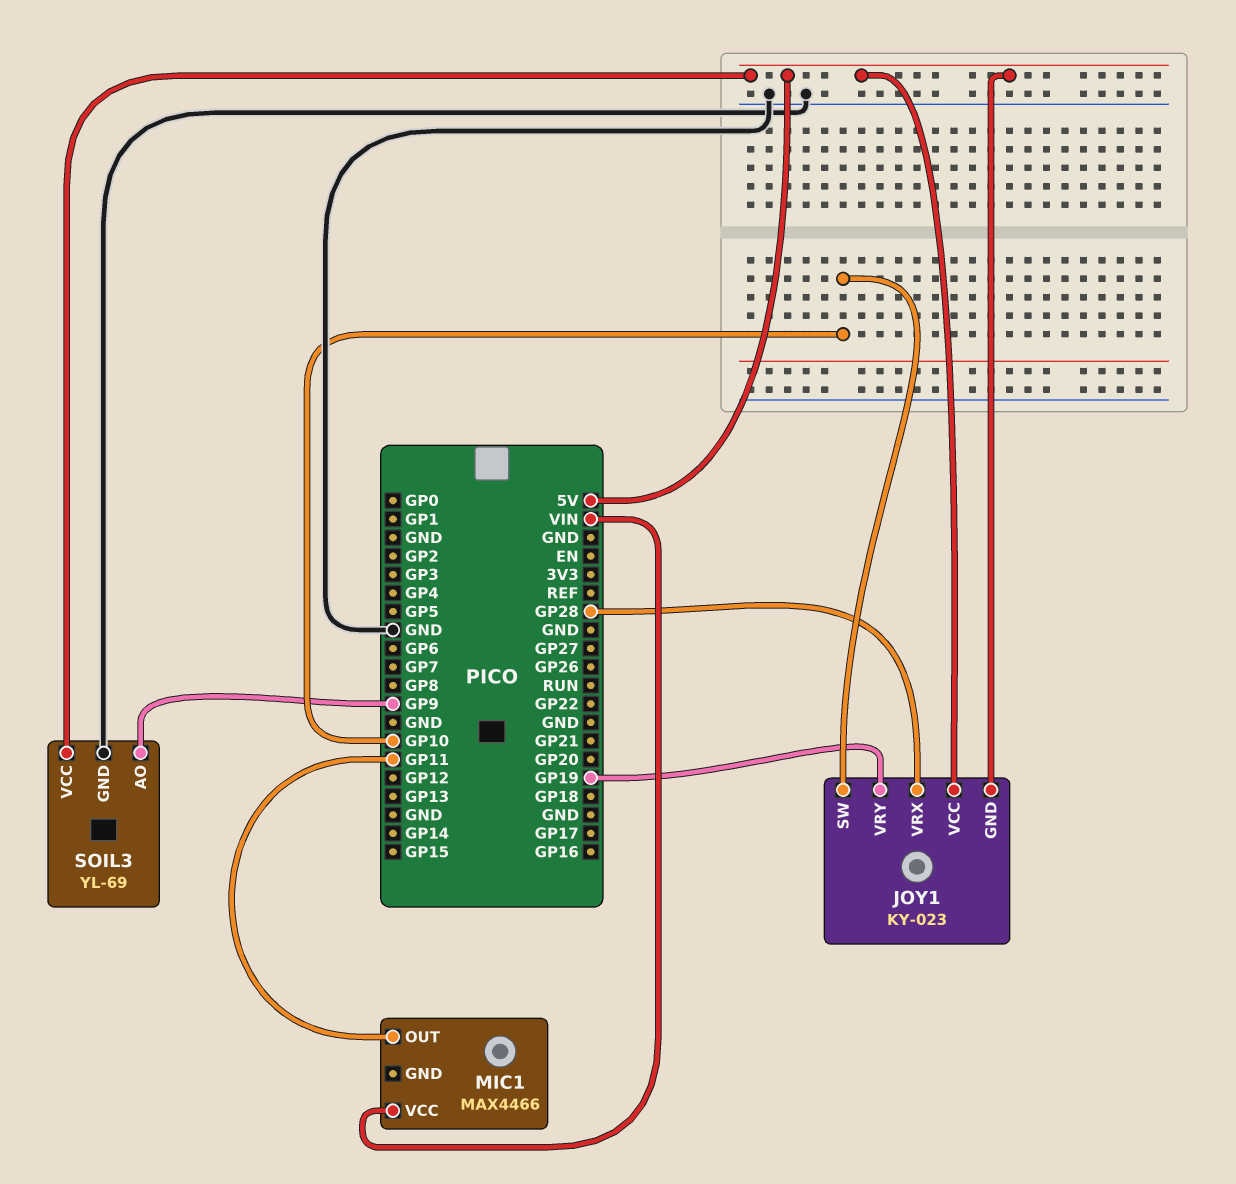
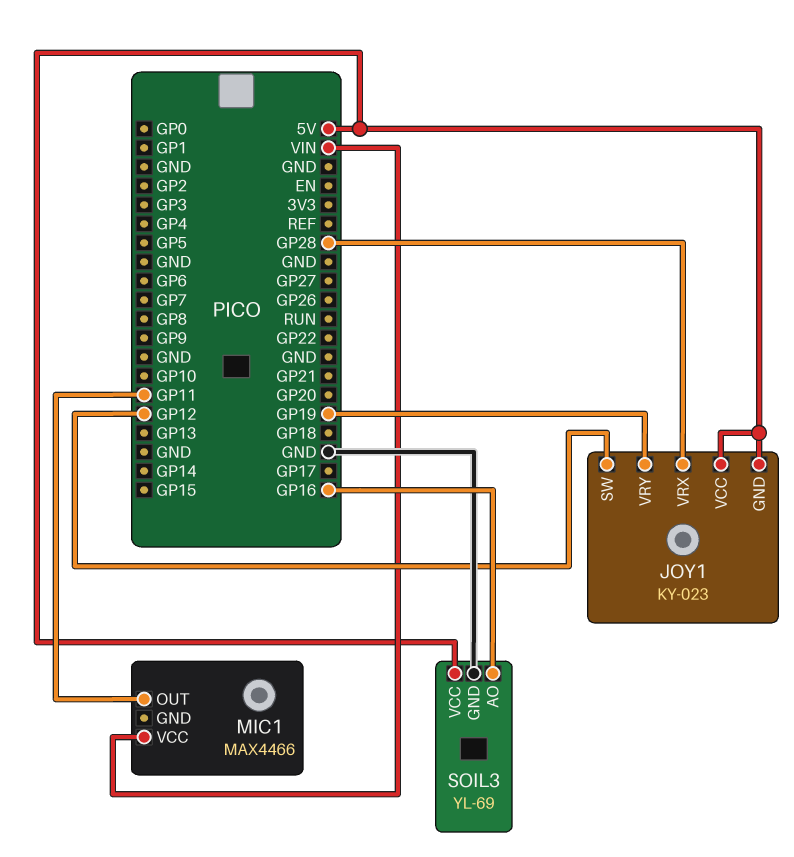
JOY1 pin SW: GP10 -> GP12
SOIL3 pin AO: GP9 -> GP16

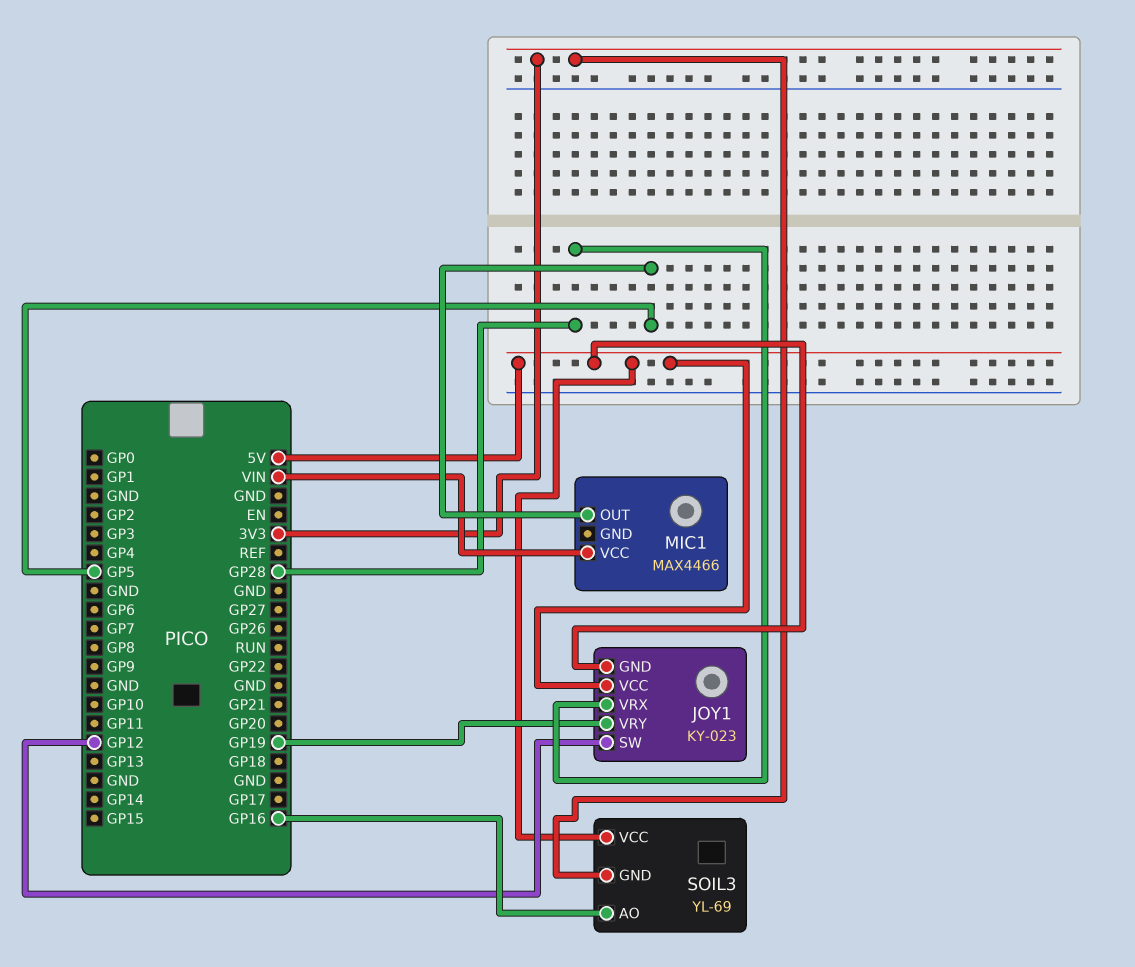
MIC1 pin OUT: GP11 -> GP5
SOIL3 pin GND: GND -> 3V3

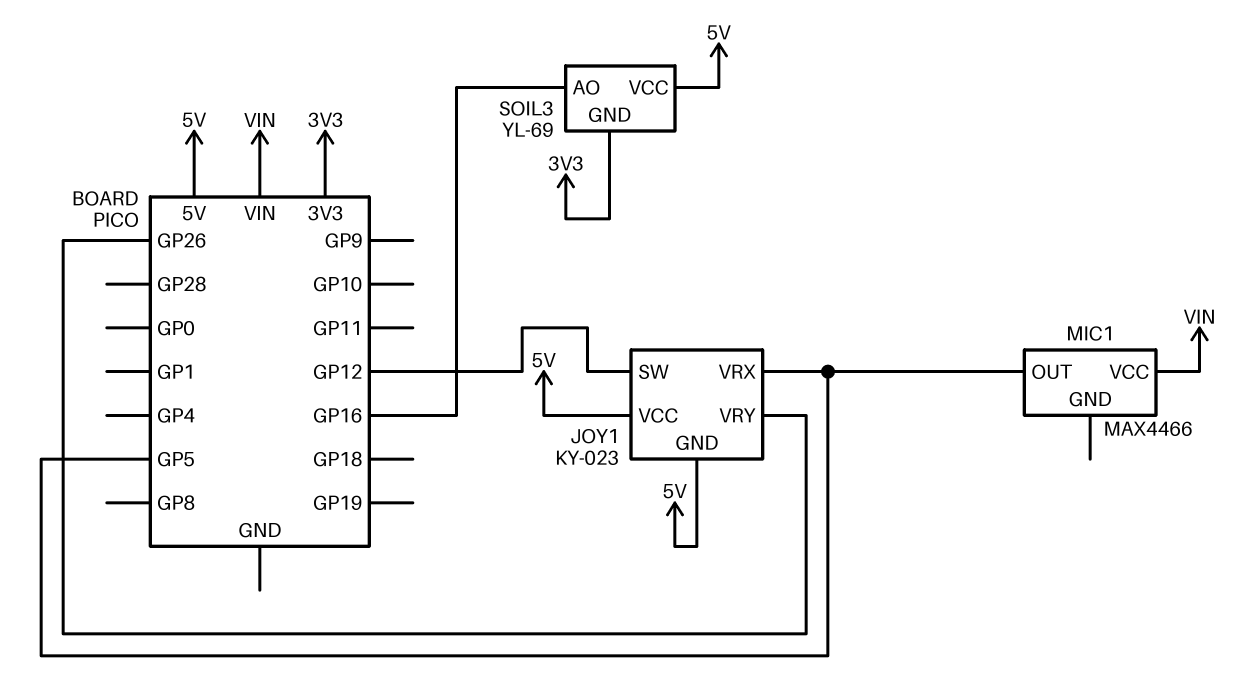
JOY1 pin VRX: GP28 -> GP5
JOY1 pin VRY: GP19 -> GP26

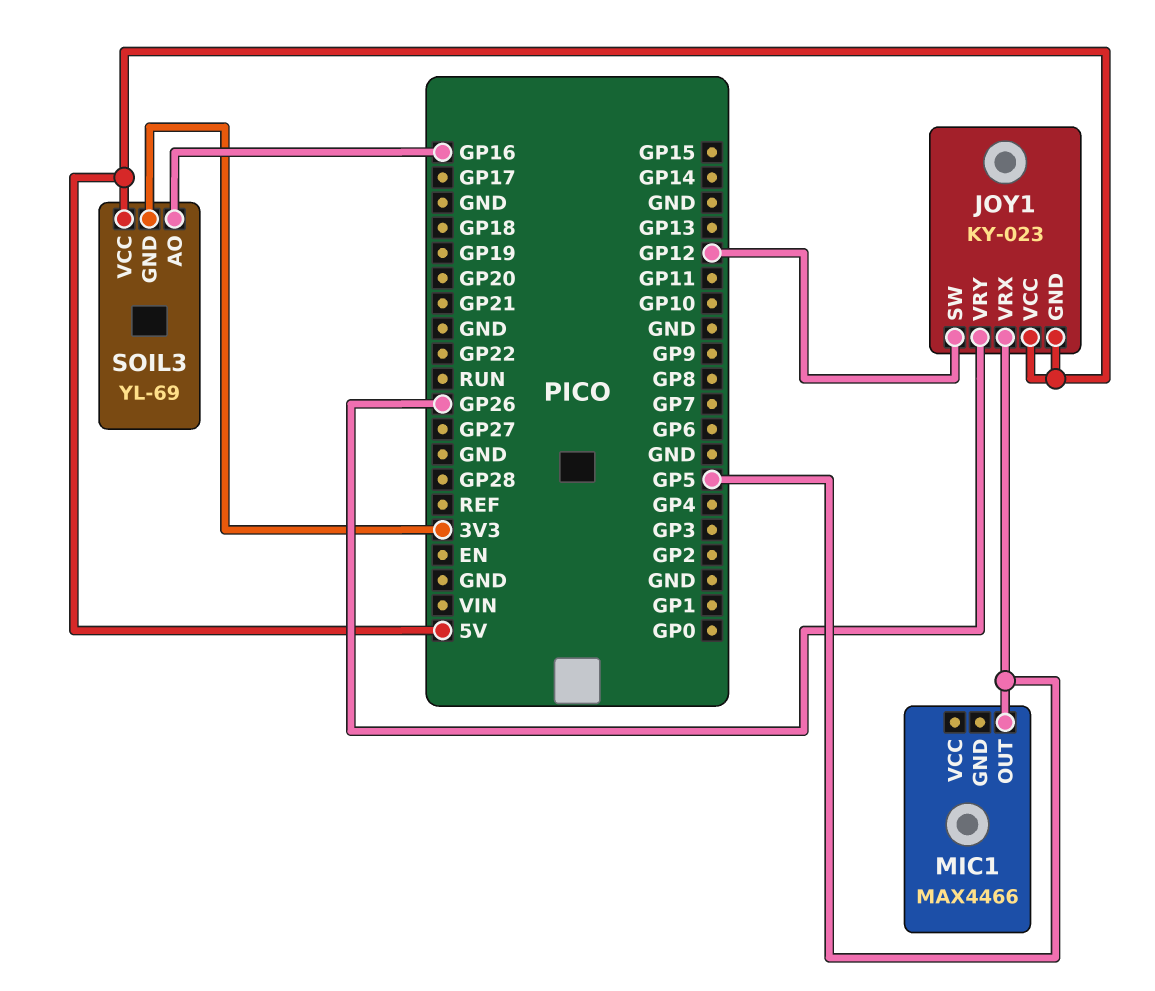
MIC1 pin VCC: VIN -> none

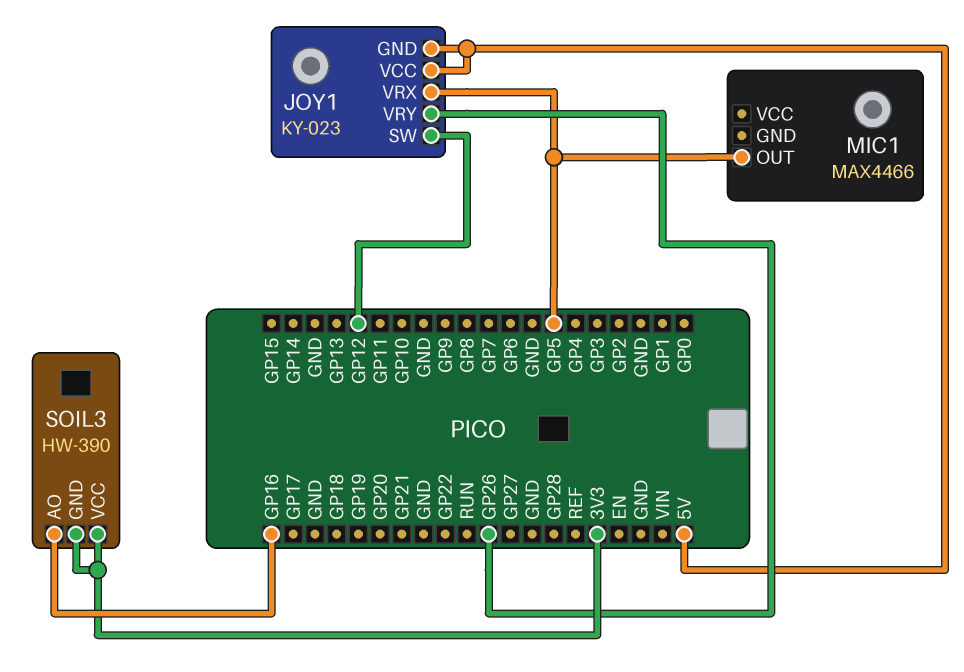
SOIL3: YL-69 -> HW-390
SOIL3 pin VCC: 5V -> 3V3

